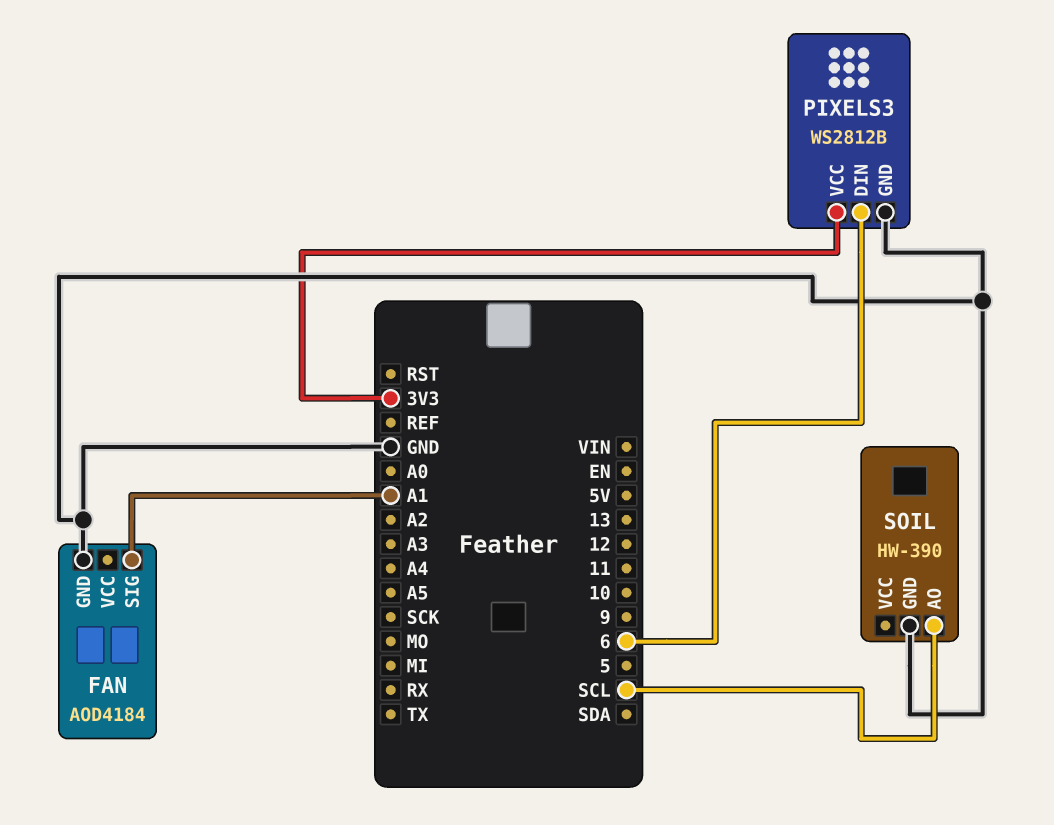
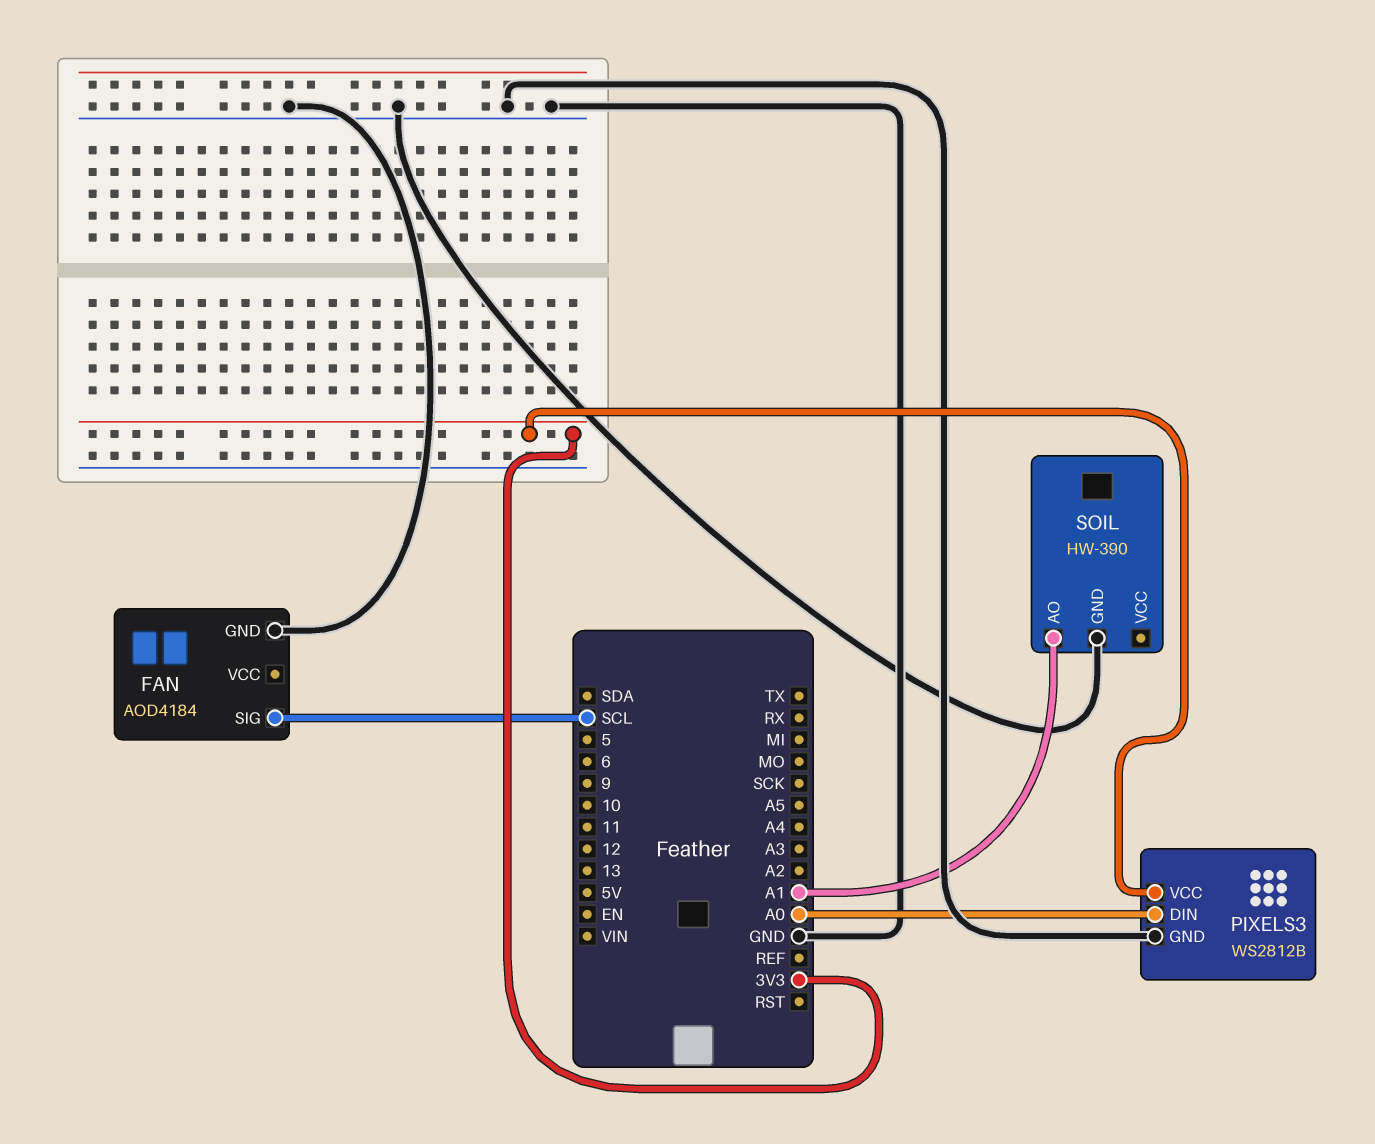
FAN pin SIG: A1 -> SCL
PIXELS3 pin DIN: 6 -> A0
SOIL pin AO: SCL -> A1

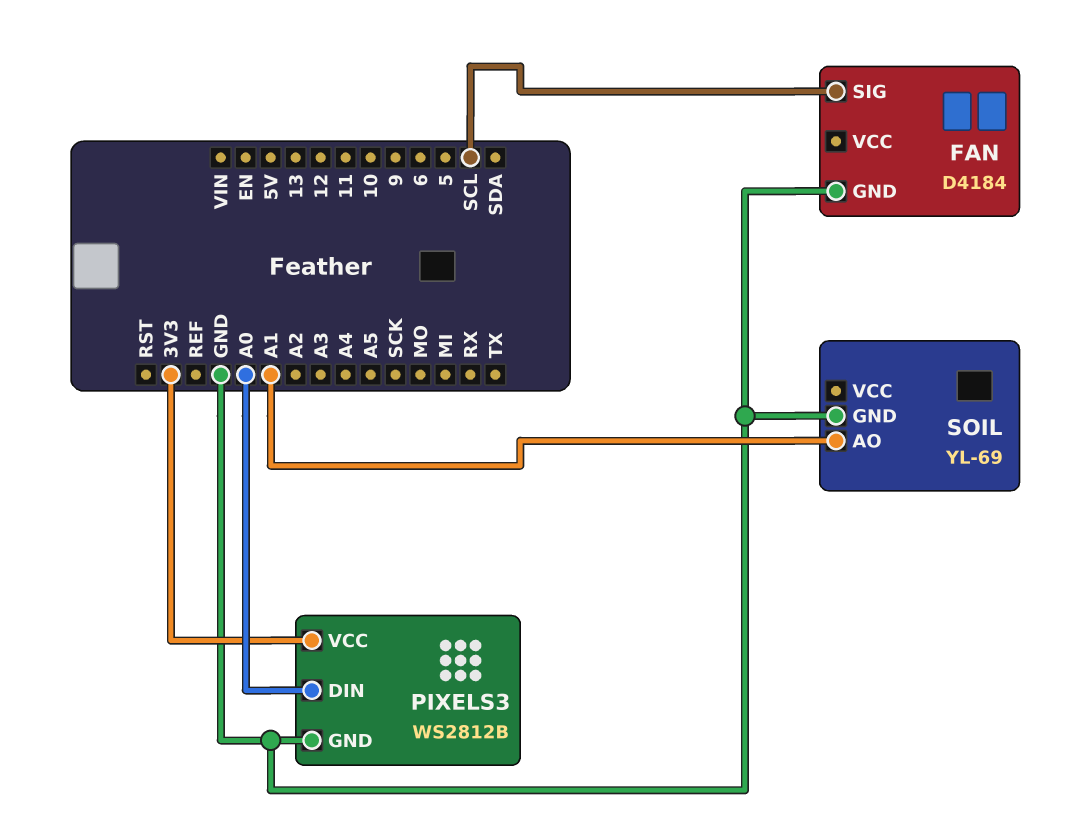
FAN: AOD4184 -> D4184
SOIL: HW-390 -> YL-69

